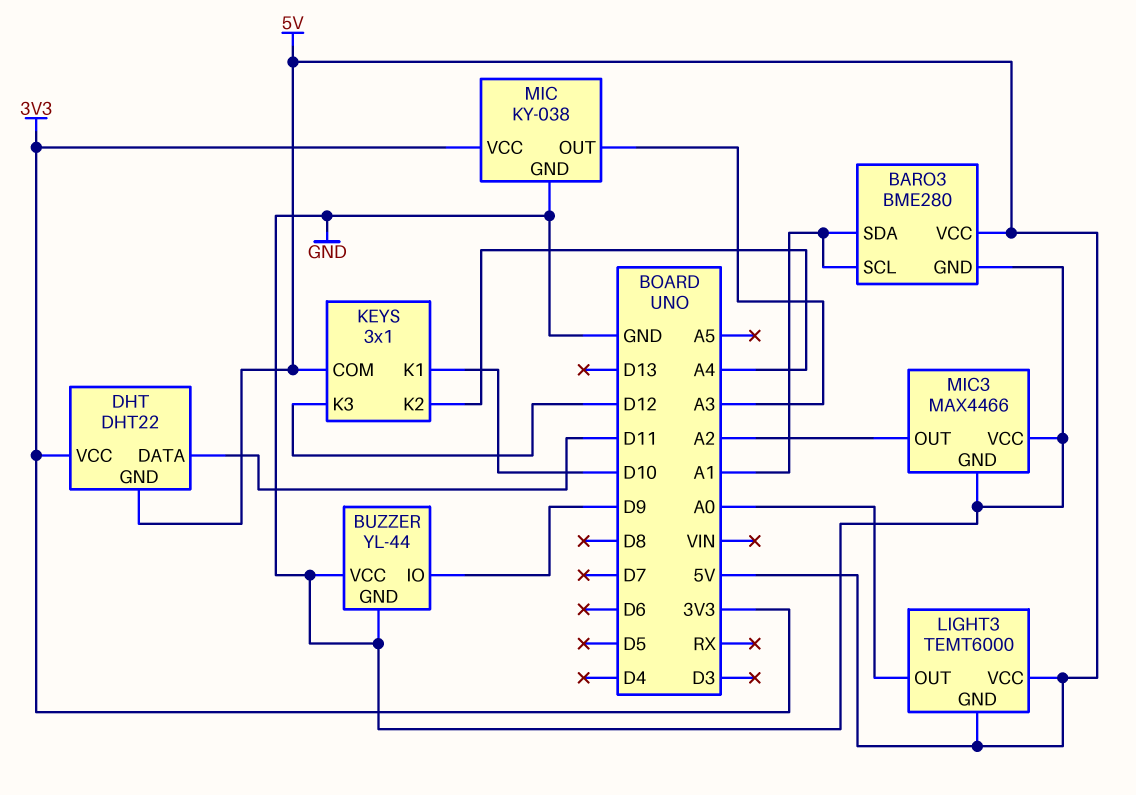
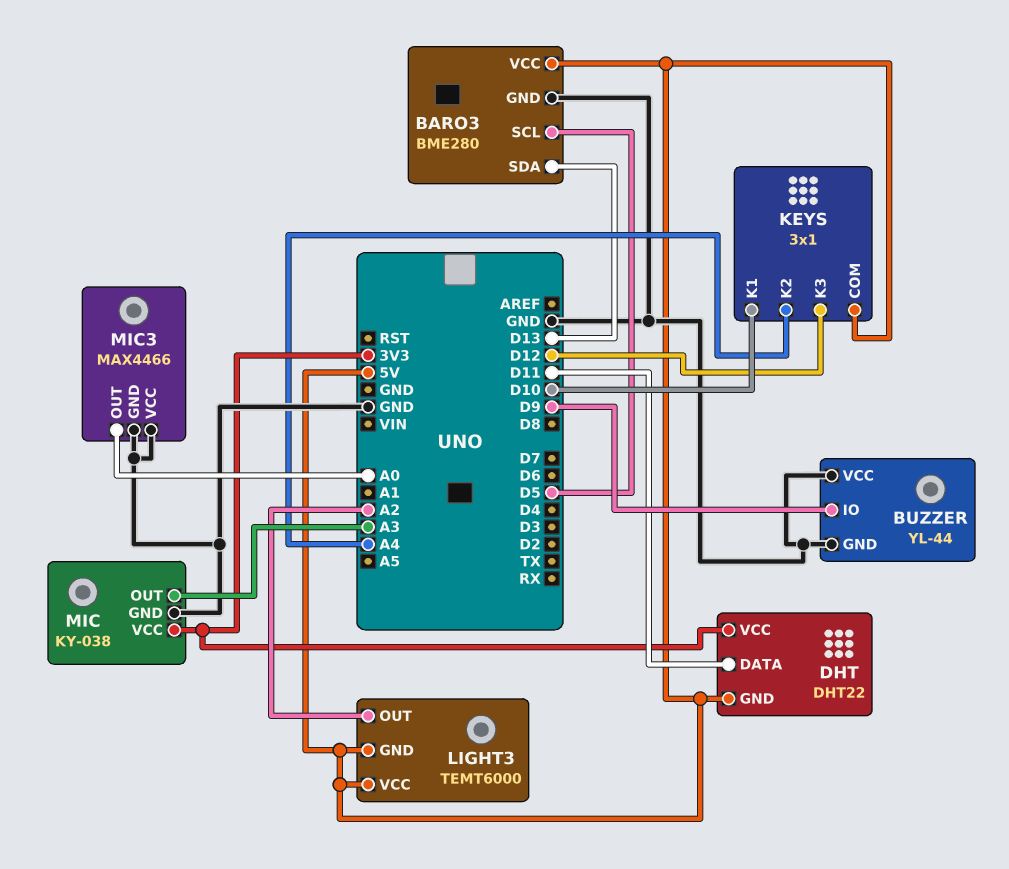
BARO3 pin SCL: A1 -> D5
BARO3 pin SDA: A1 -> D13
LIGHT3 pin OUT: A0 -> A2
MIC3 pin OUT: A2 -> A0

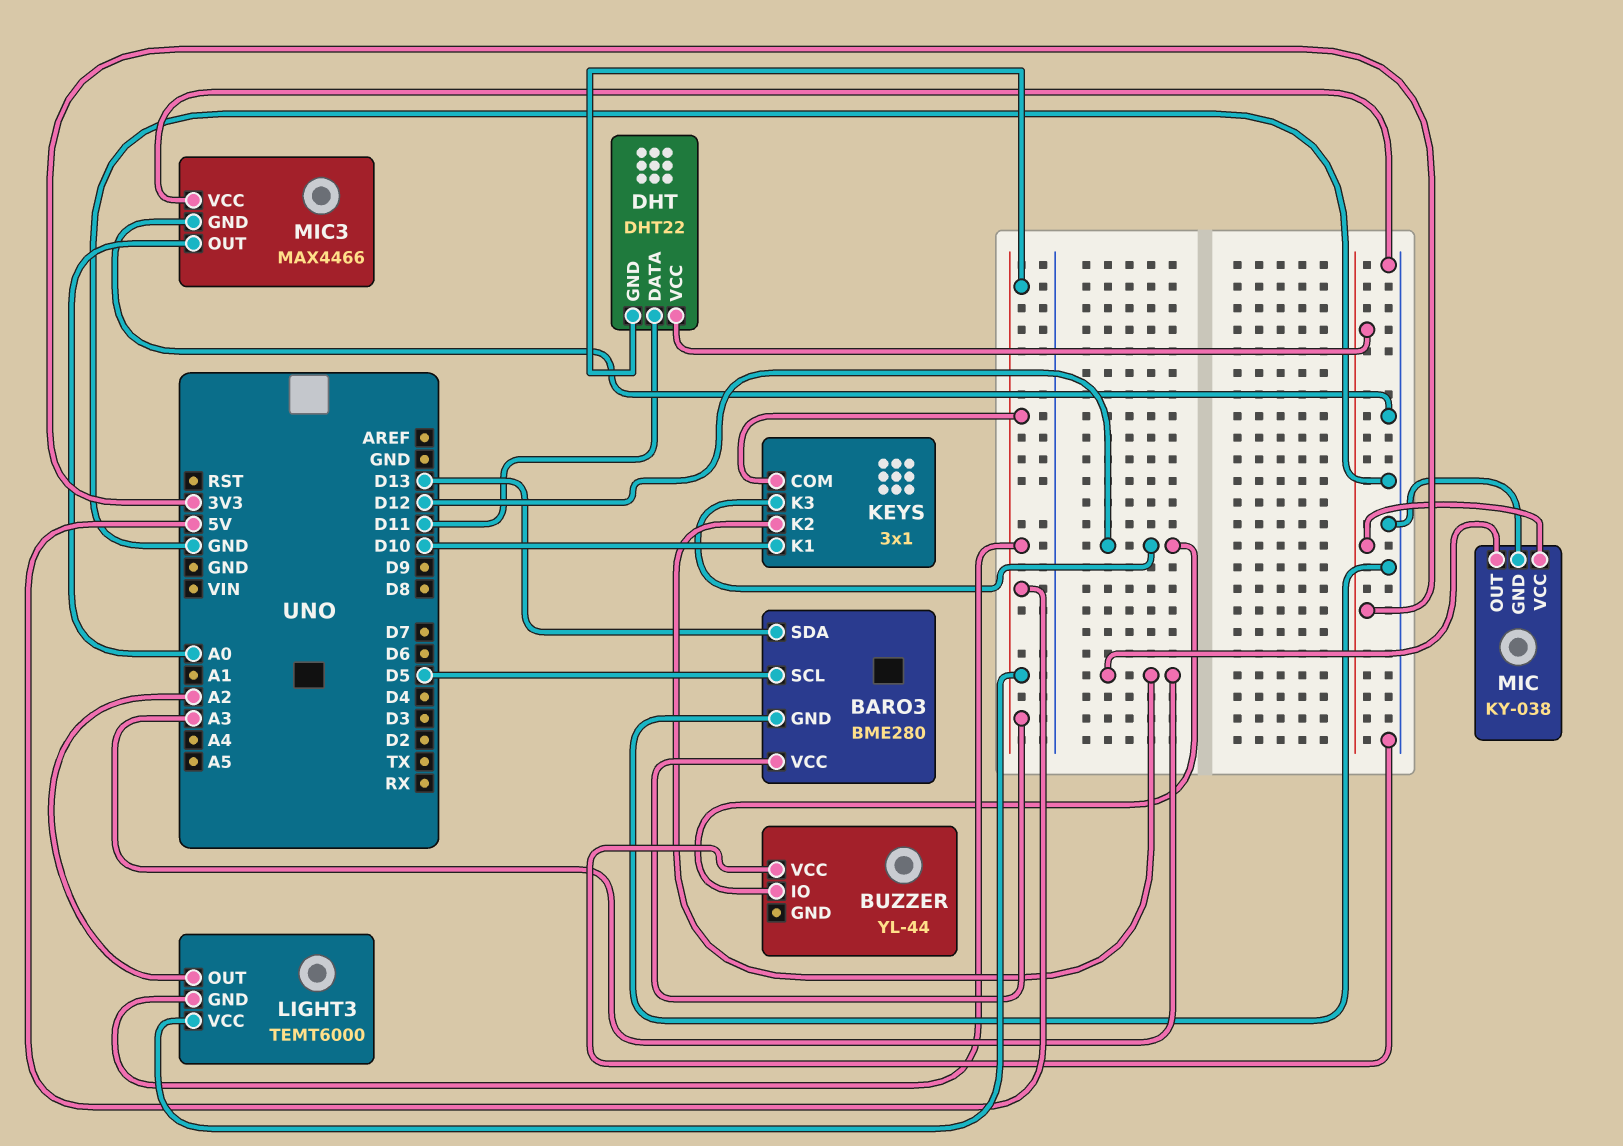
BUZZER pin GND: GND -> none
BUZZER pin IO: D9 -> D12
KEYS pin K2: A4 -> A3

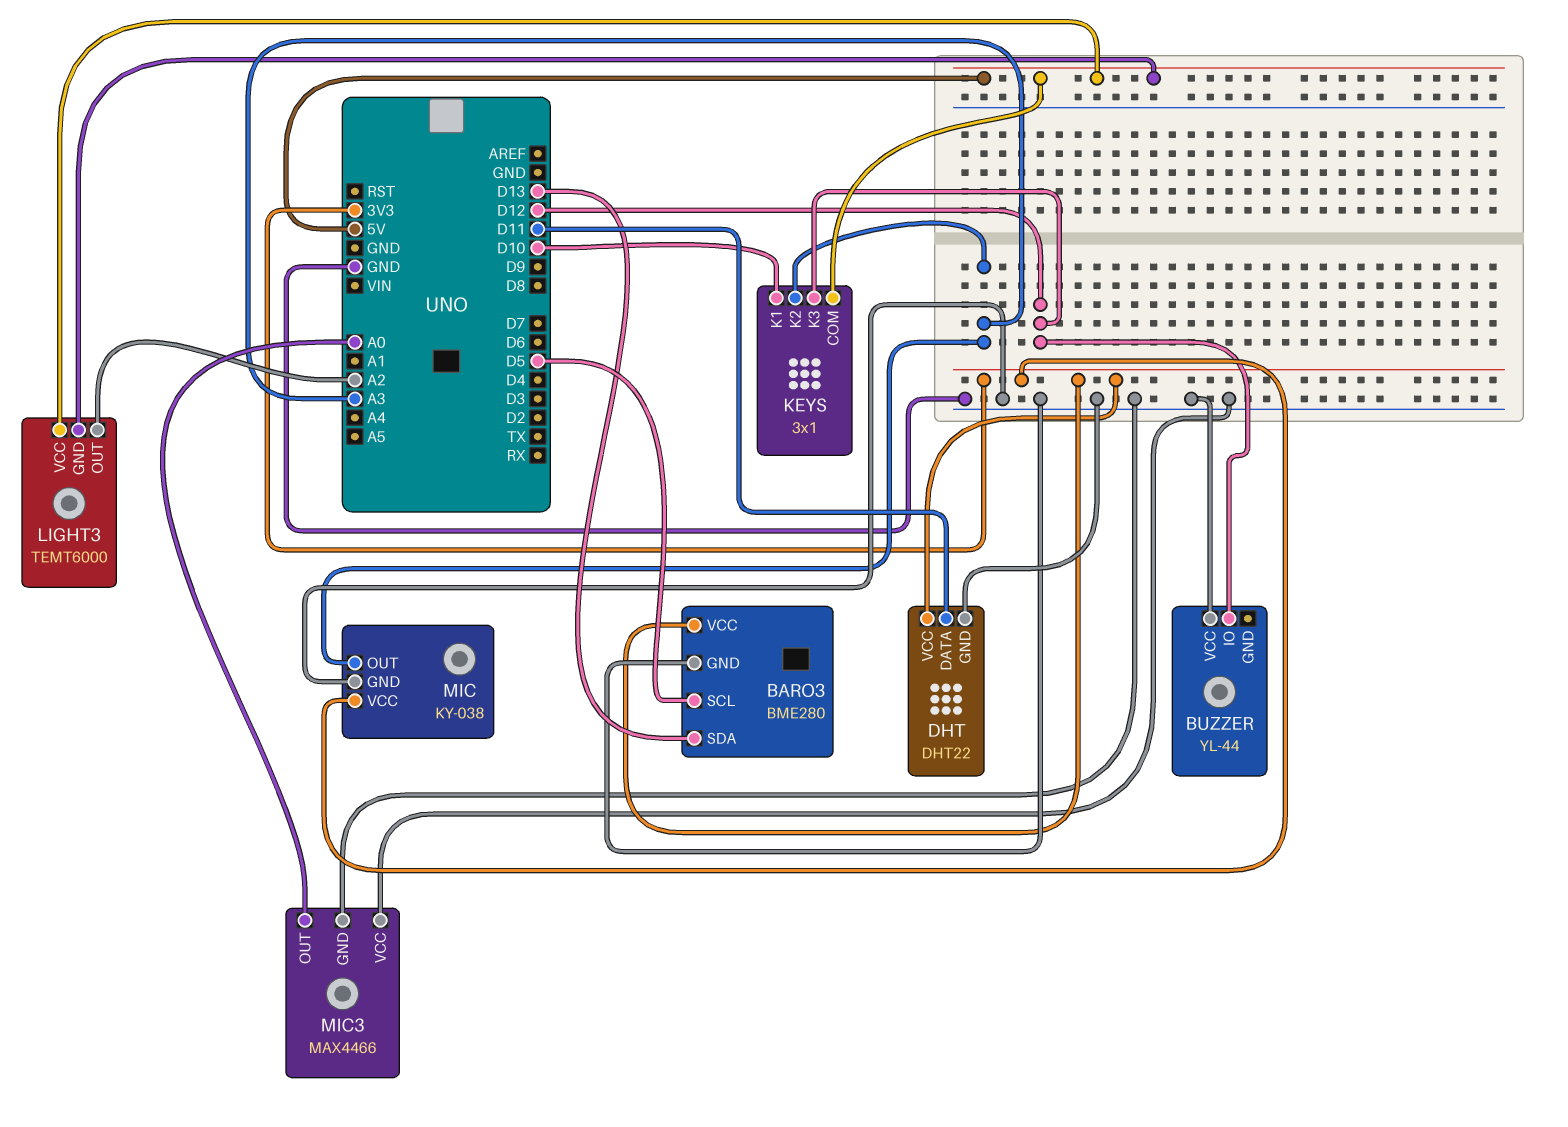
BARO3 pin VCC: 5V -> 3V3
DHT pin GND: 5V -> GND

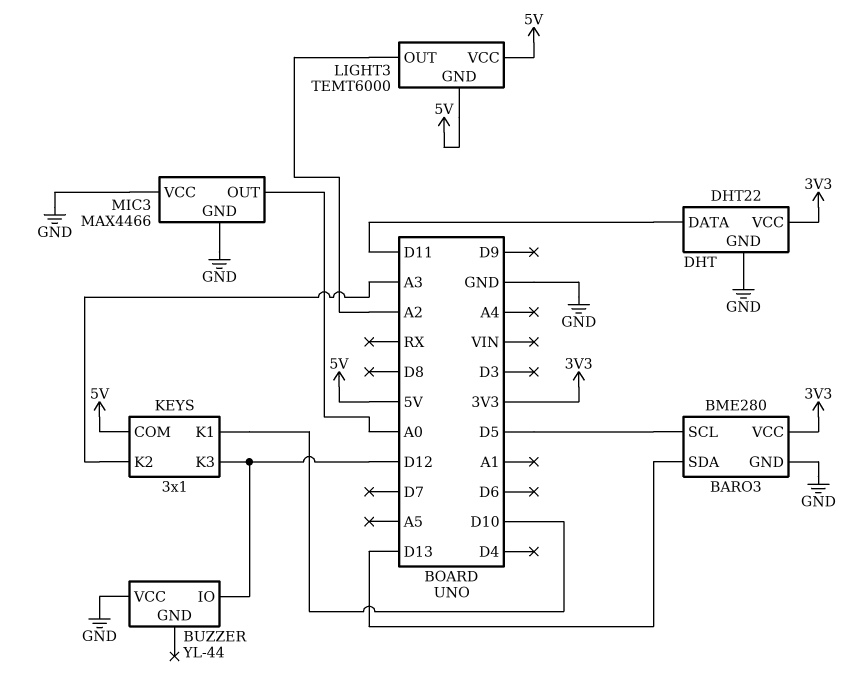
MIC: KY-038 -> none
MIC pin GND: GND -> none
MIC pin OUT: A3 -> none
MIC pin VCC: 3V3 -> none

